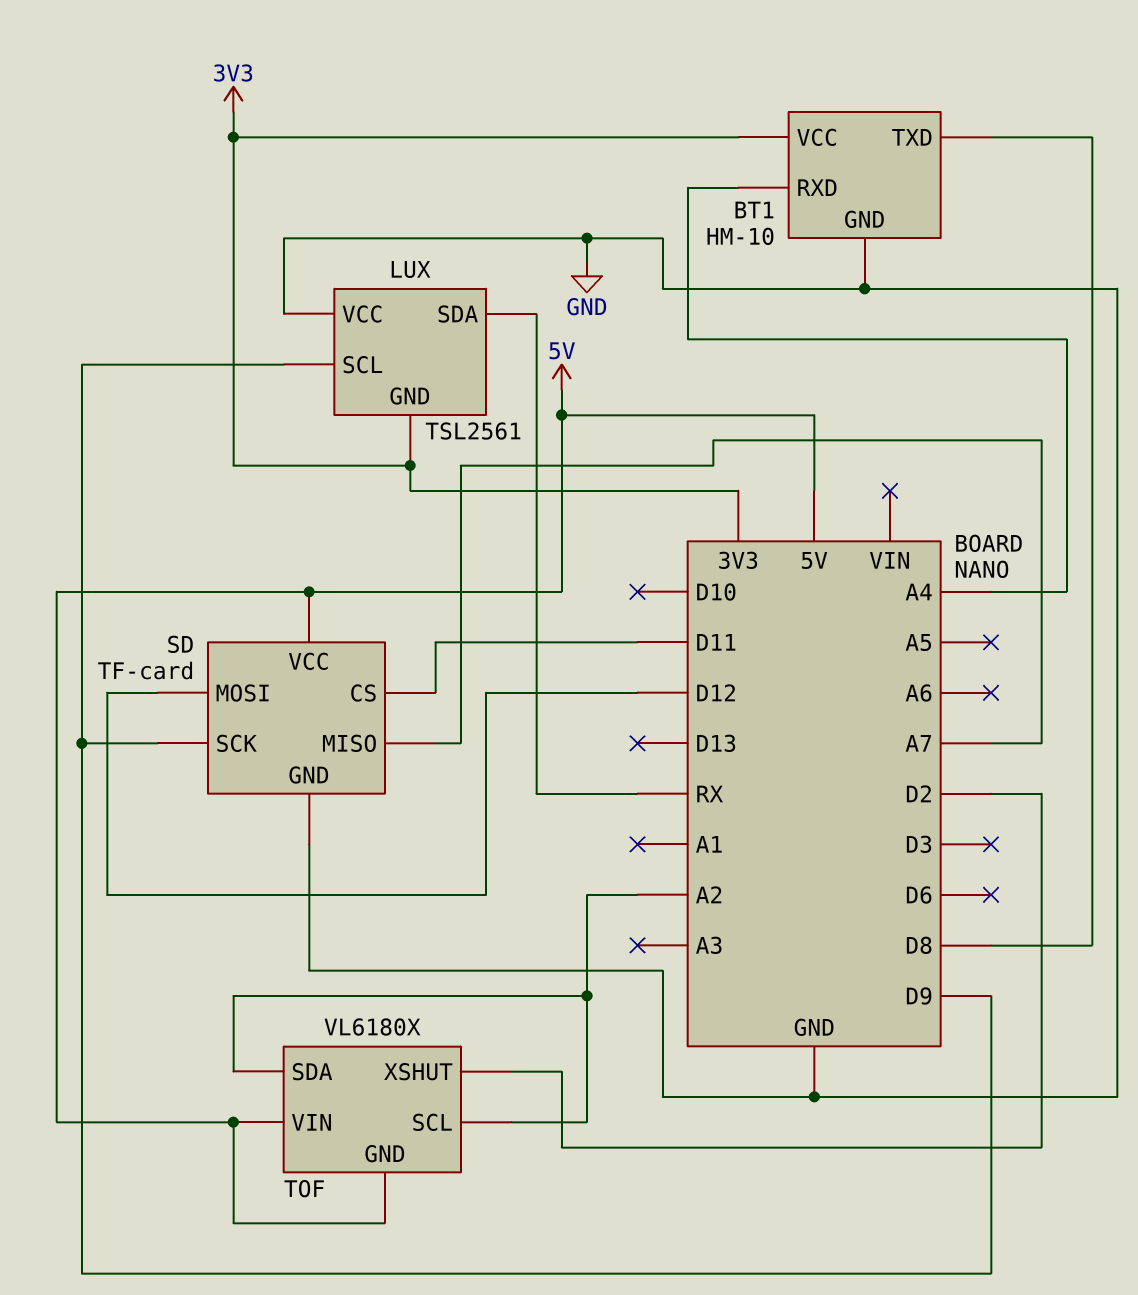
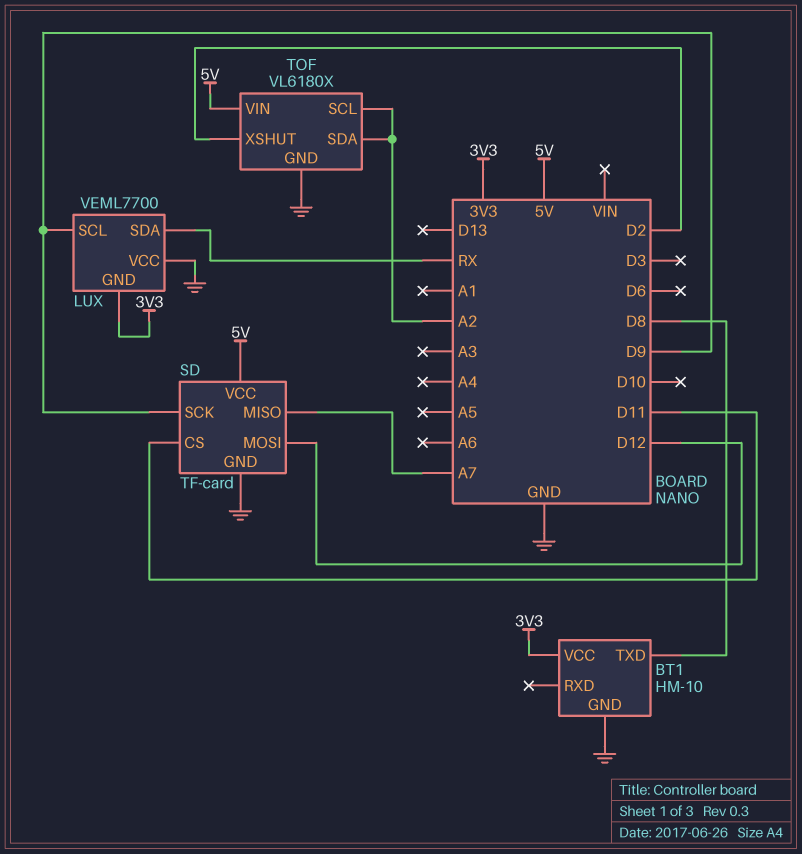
BT1 pin RXD: A4 -> none
LUX: TSL2561 -> VEML7700
TOF pin GND: 5V -> GND

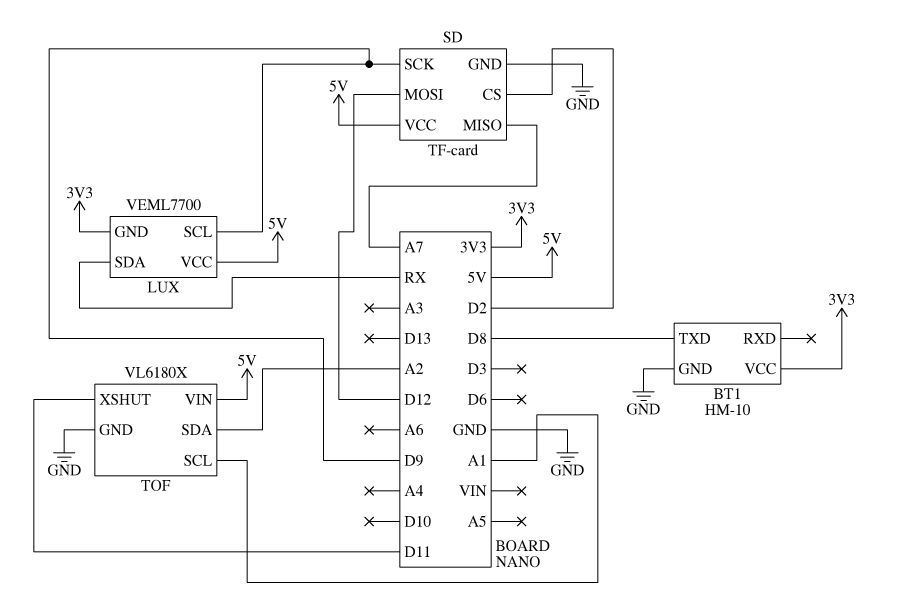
LUX pin VCC: GND -> 5V
SD pin CS: D11 -> D2
TOF pin SCL: A2 -> A1
TOF pin XSHUT: D2 -> D11

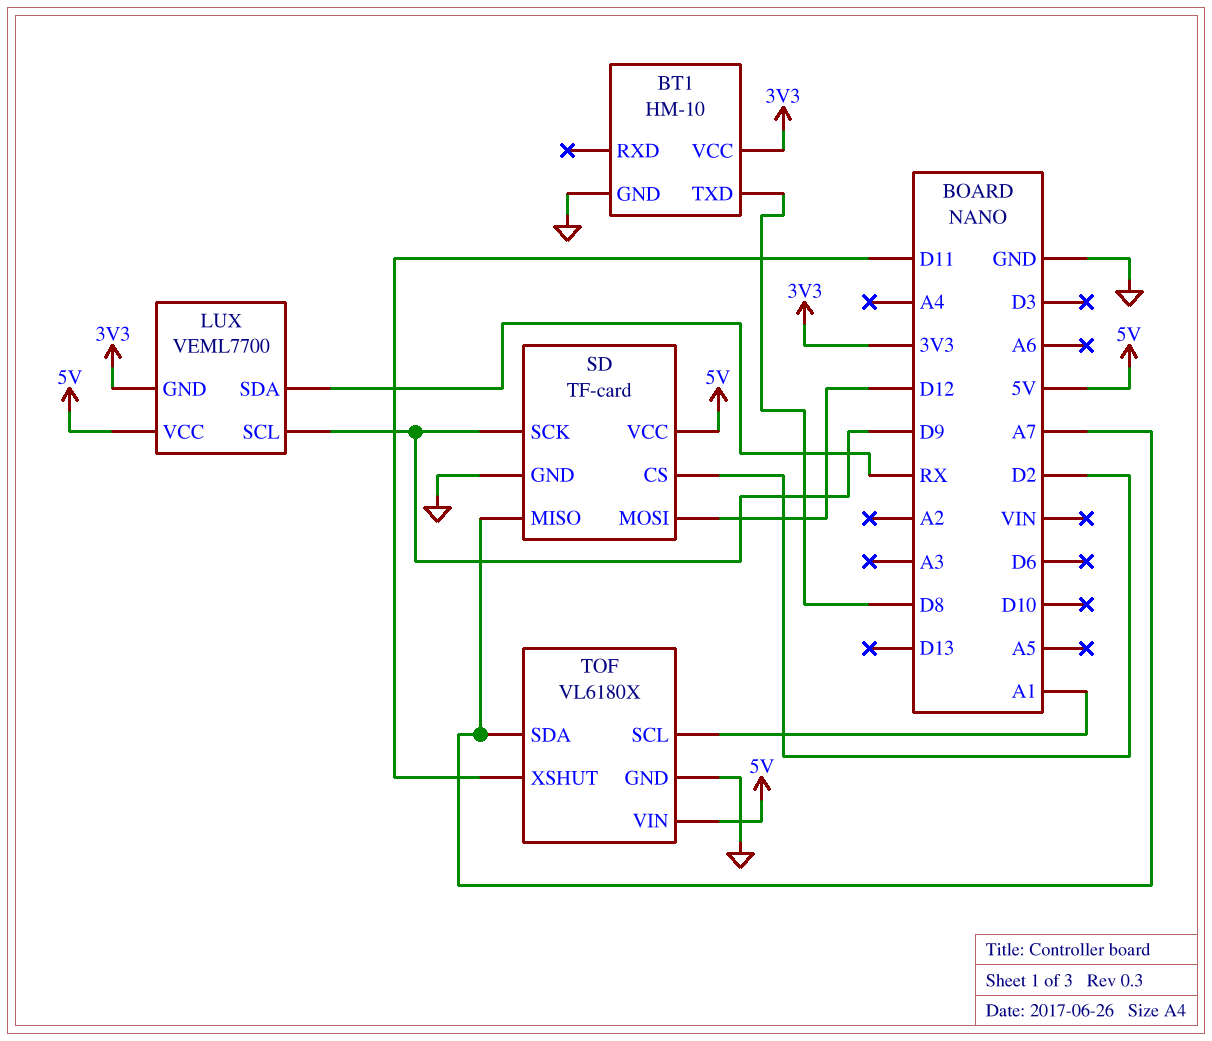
TOF pin SDA: A2 -> A7

